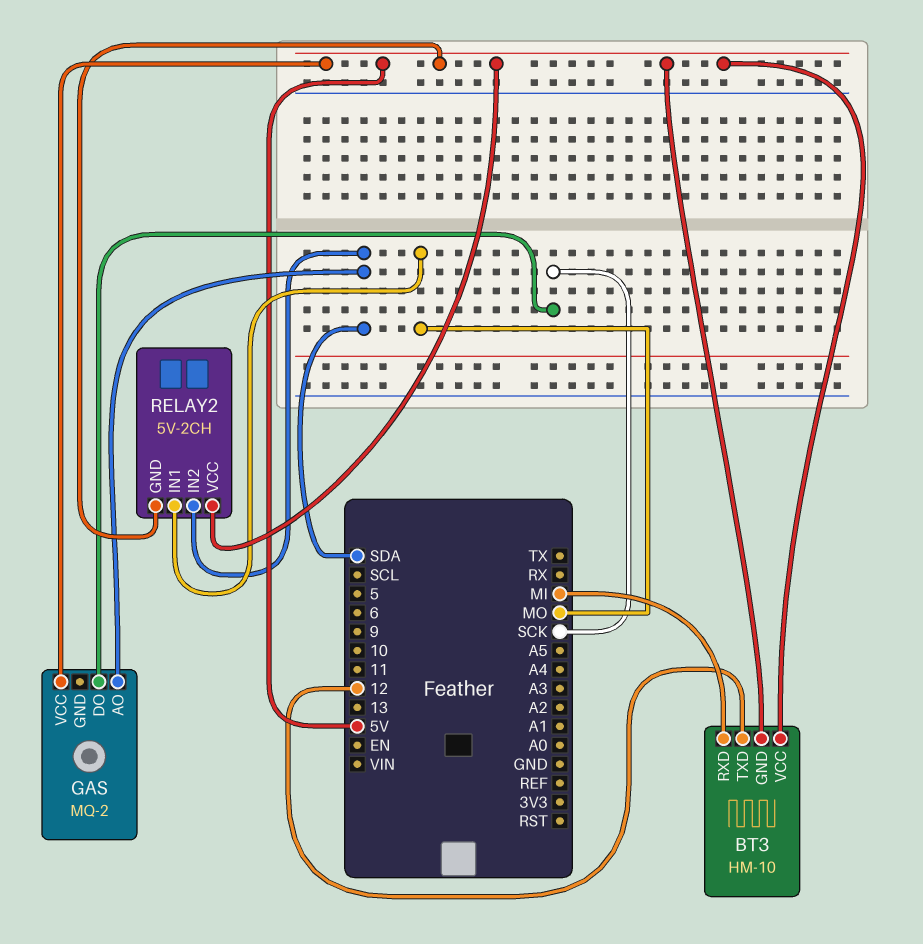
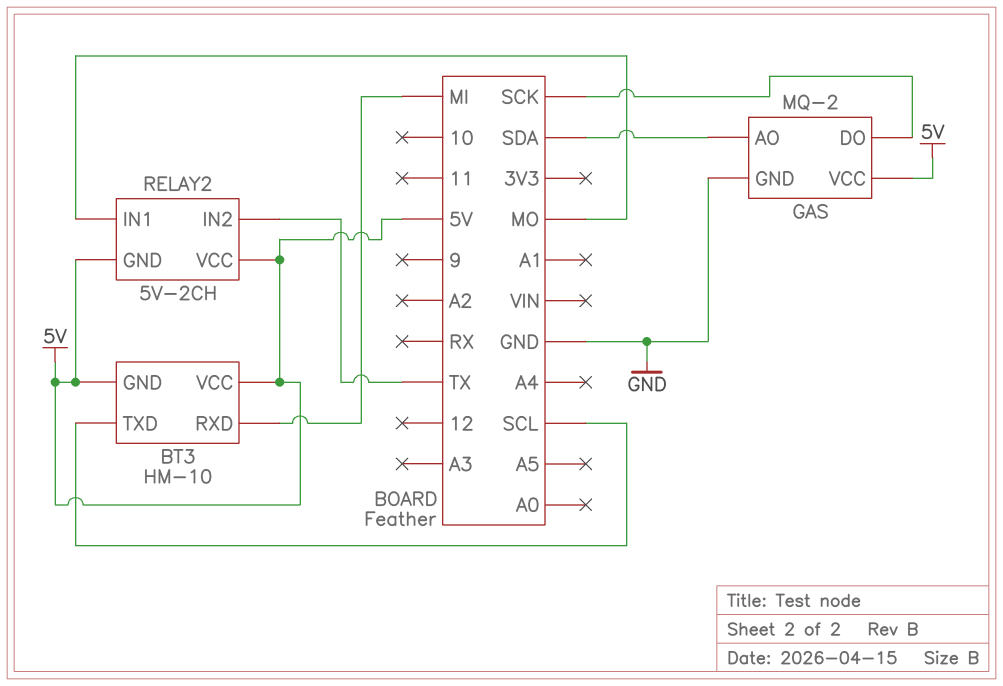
BT3 pin TXD: 12 -> SCL
GAS pin GND: none -> GND
RELAY2 pin IN2: SDA -> TX

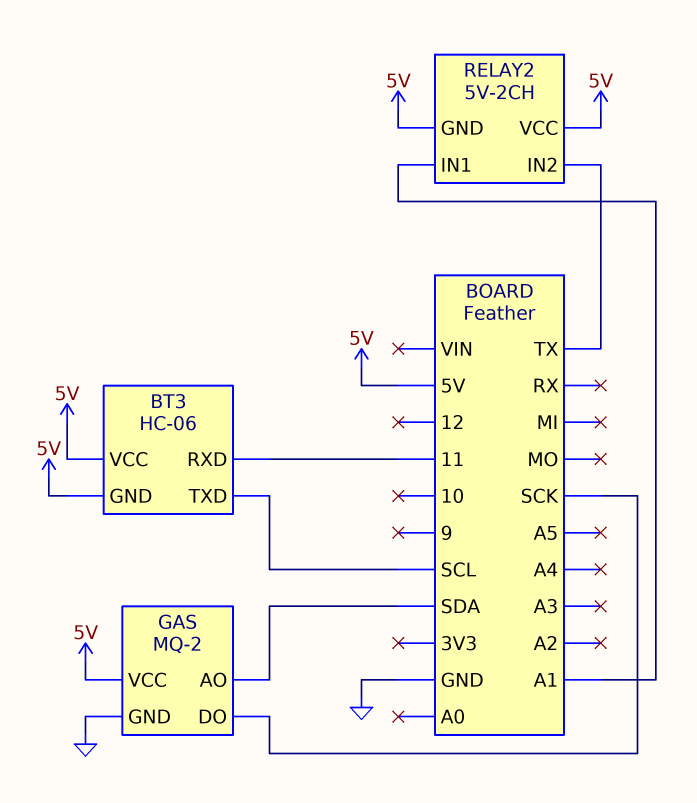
BT3: HM-10 -> HC-06
BT3 pin RXD: MI -> 11
RELAY2 pin IN1: MO -> A1

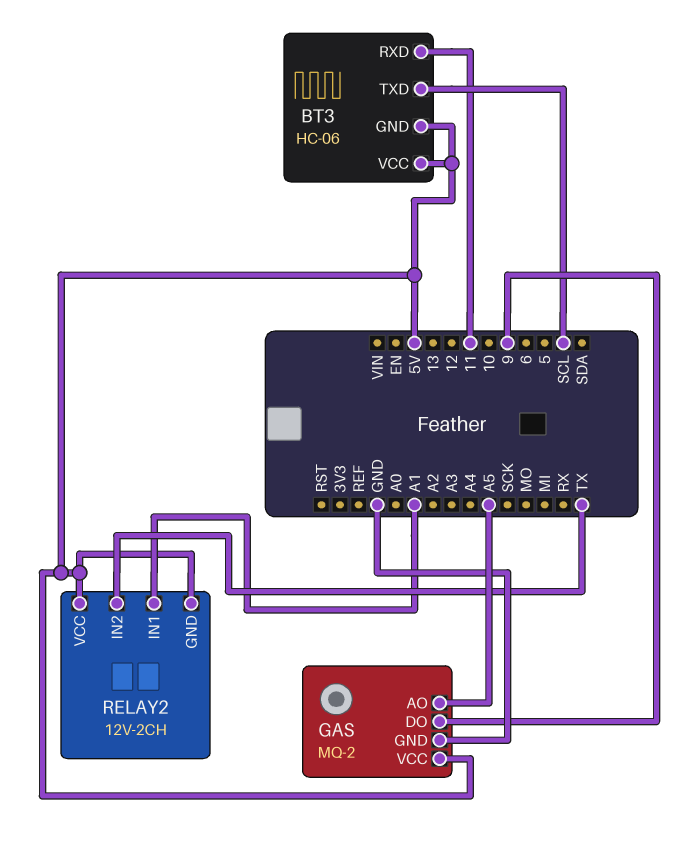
GAS pin AO: SDA -> A5
GAS pin DO: SCK -> 9
RELAY2: 5V-2CH -> 12V-2CH

